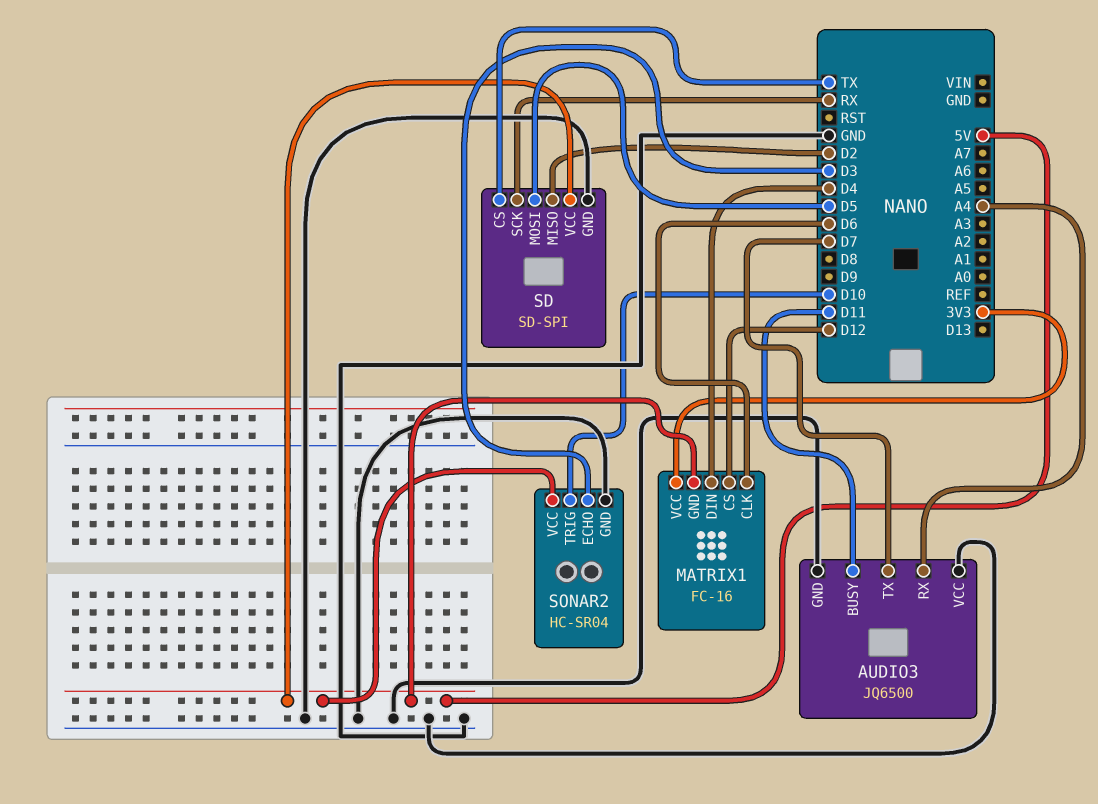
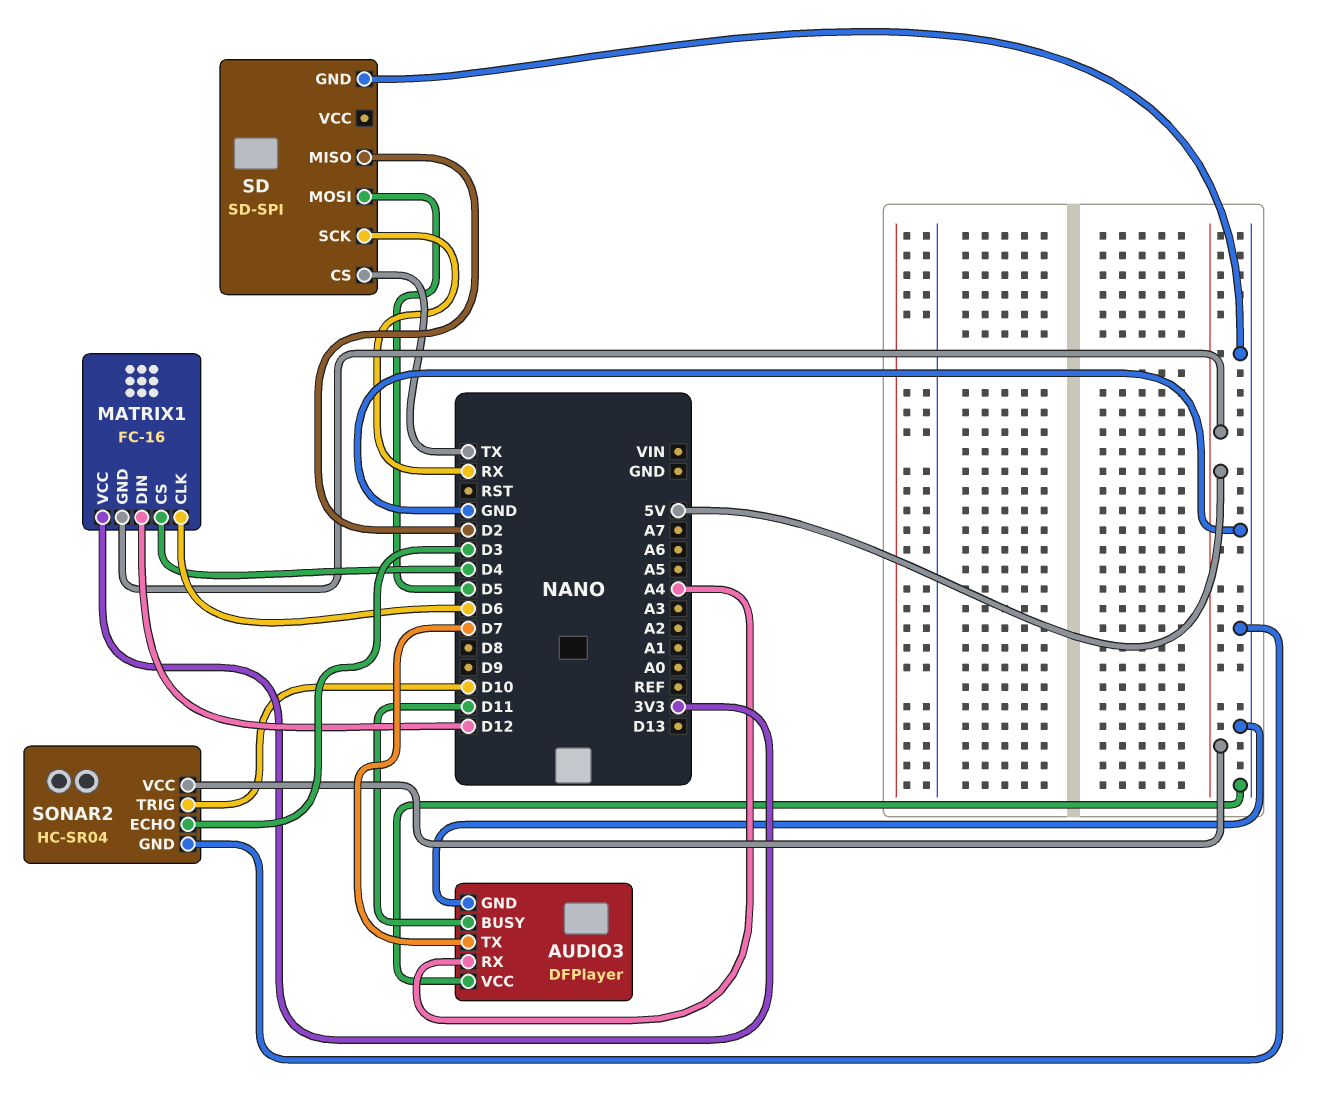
AUDIO3: JQ6500 -> DFPlayer
MATRIX1 pin CS: D12 -> D4
MATRIX1 pin DIN: D4 -> D12
SD pin VCC: 5V -> none

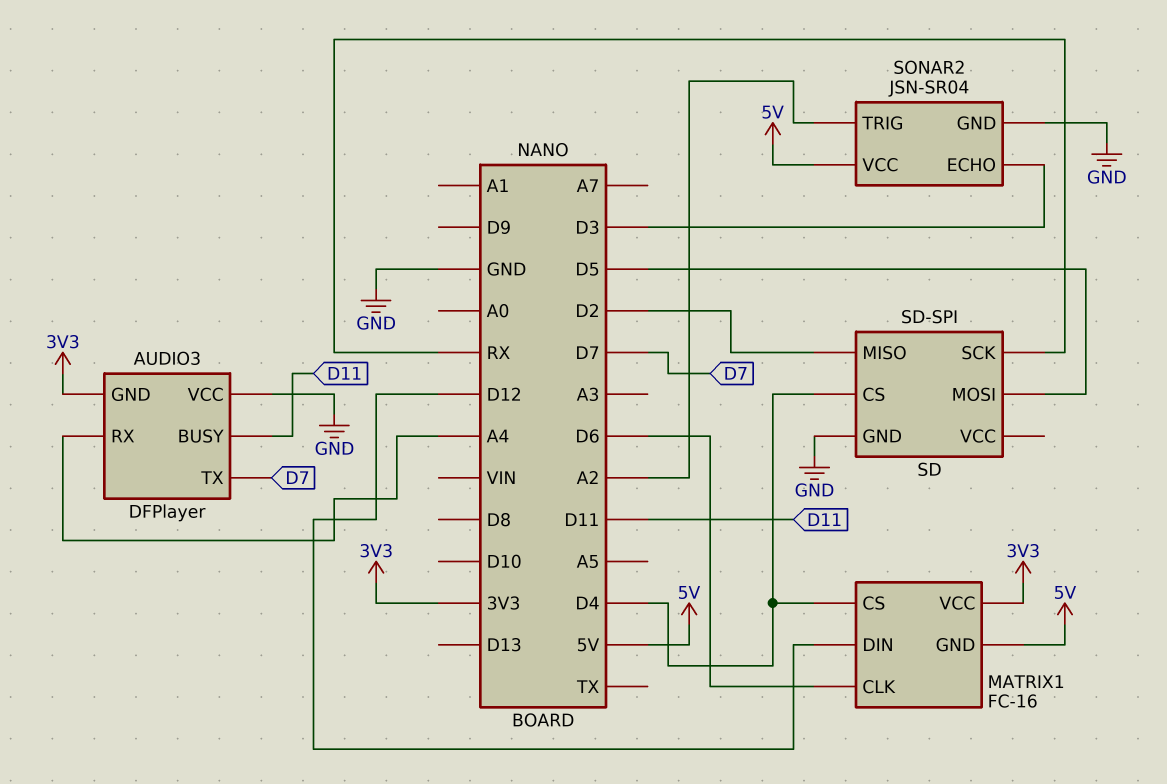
AUDIO3 pin GND: GND -> 3V3
SD pin CS: TX -> D4
SONAR2: HC-SR04 -> JSN-SR04
SONAR2 pin TRIG: D10 -> A2

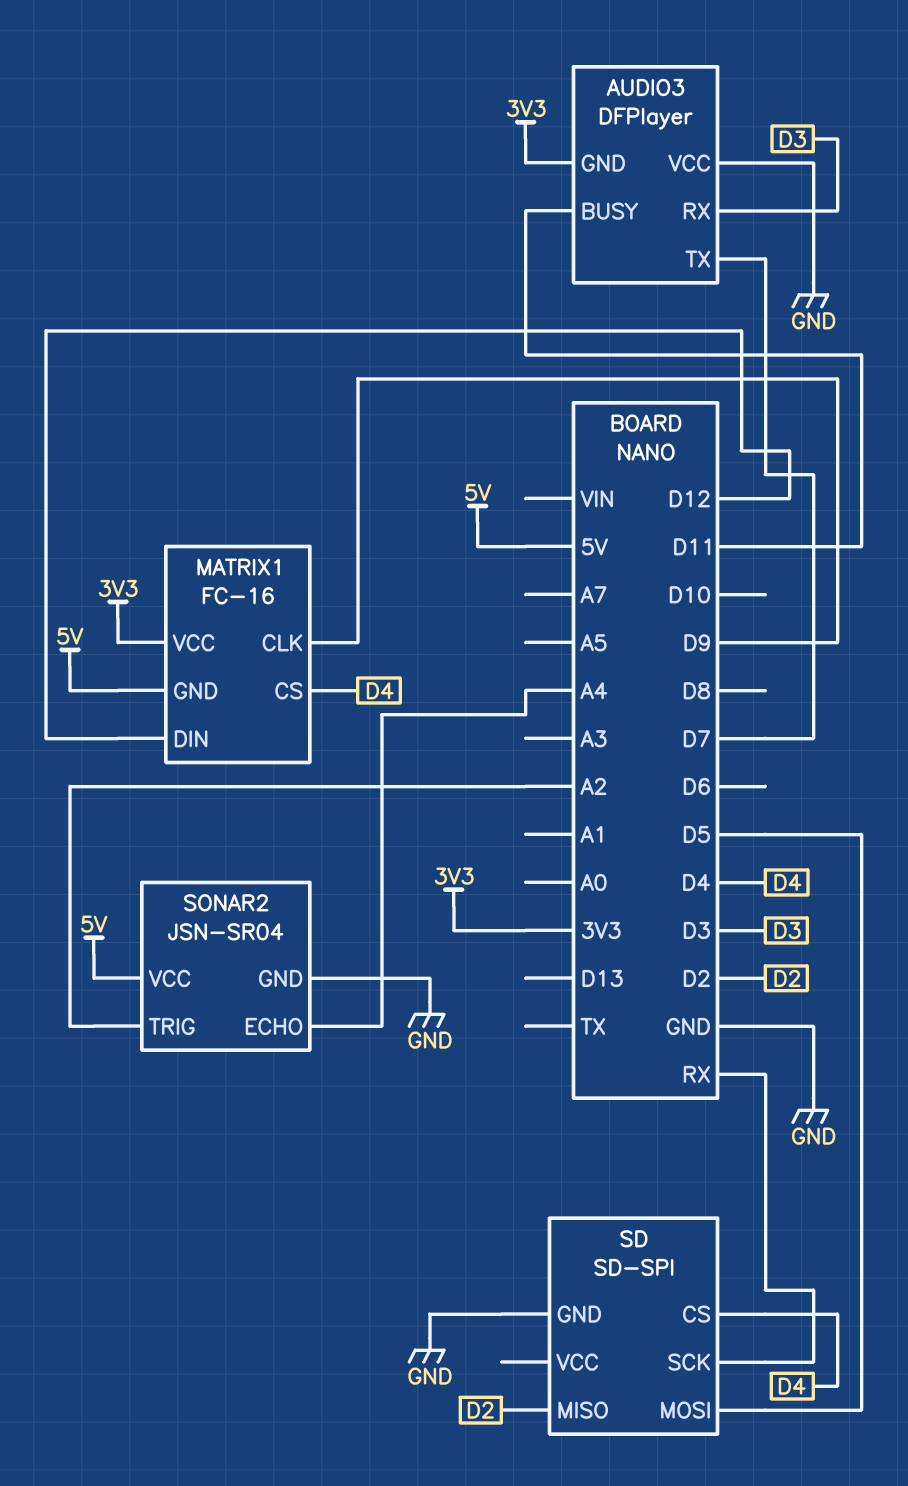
AUDIO3 pin RX: A4 -> D3
MATRIX1 pin CLK: D6 -> D9
SONAR2 pin ECHO: D3 -> A4

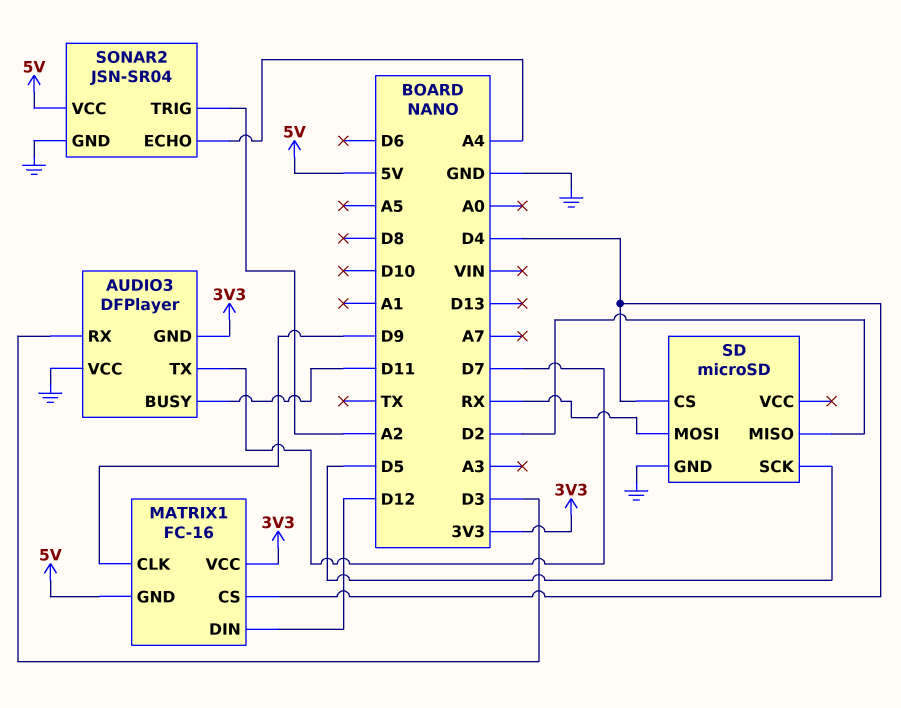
SD: SD-SPI -> microSD
SD pin MOSI: D5 -> RX
SD pin SCK: RX -> D5

